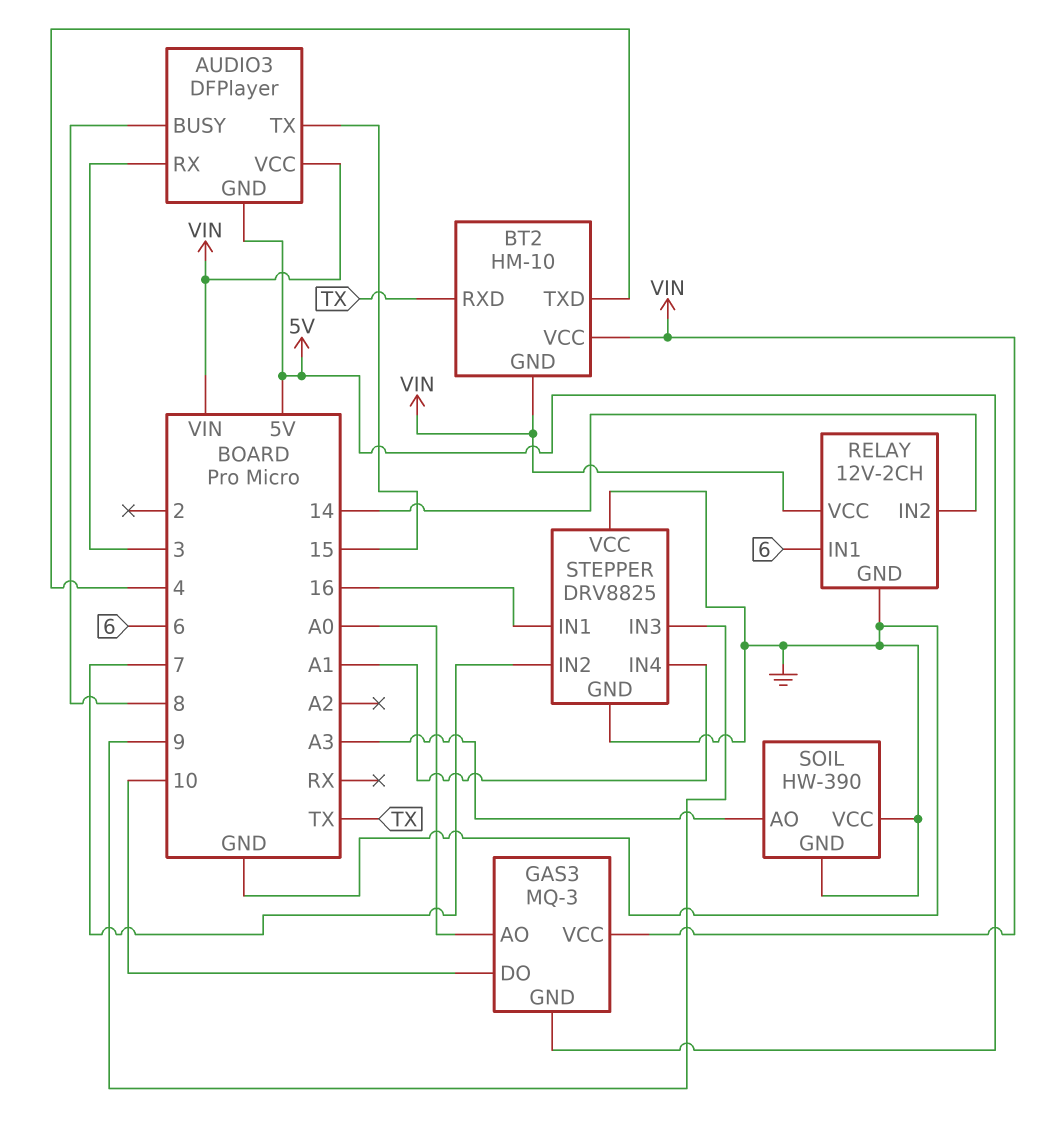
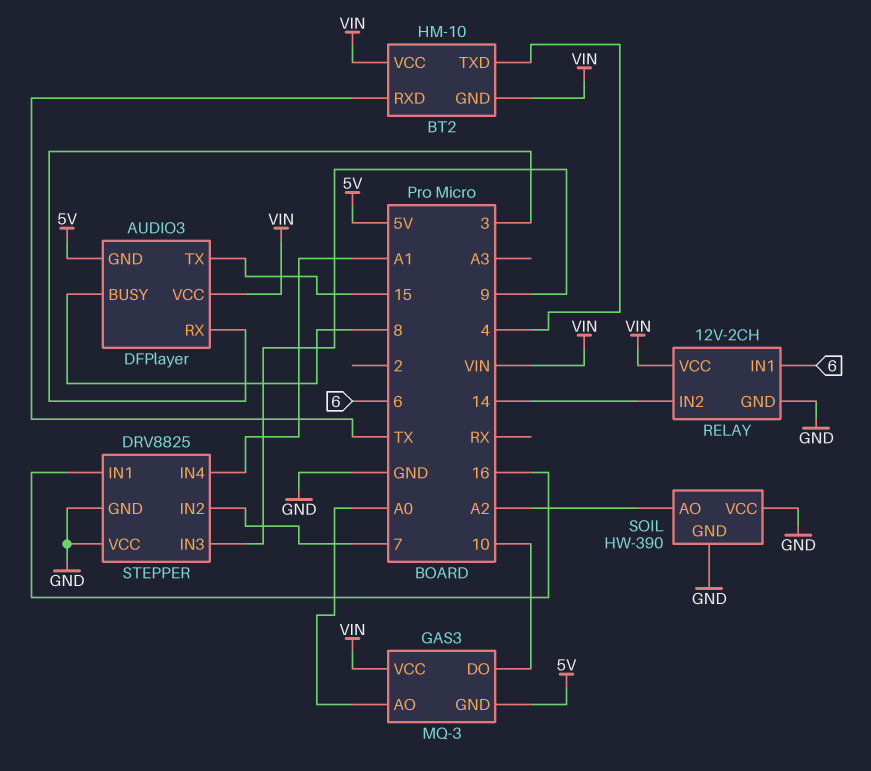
SOIL pin AO: A3 -> A2

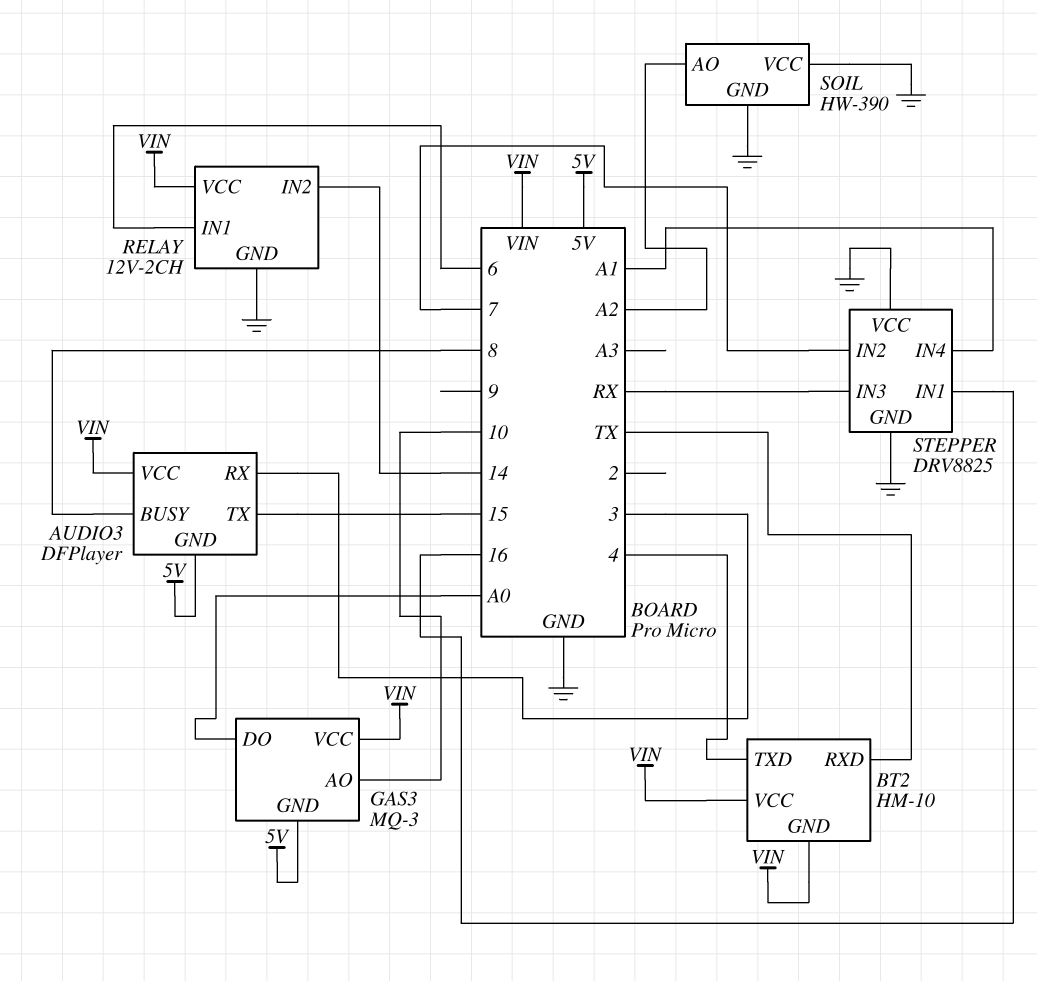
GAS3 pin AO: A0 -> 10
GAS3 pin DO: 10 -> A0
STEPPER pin IN3: 9 -> RX

